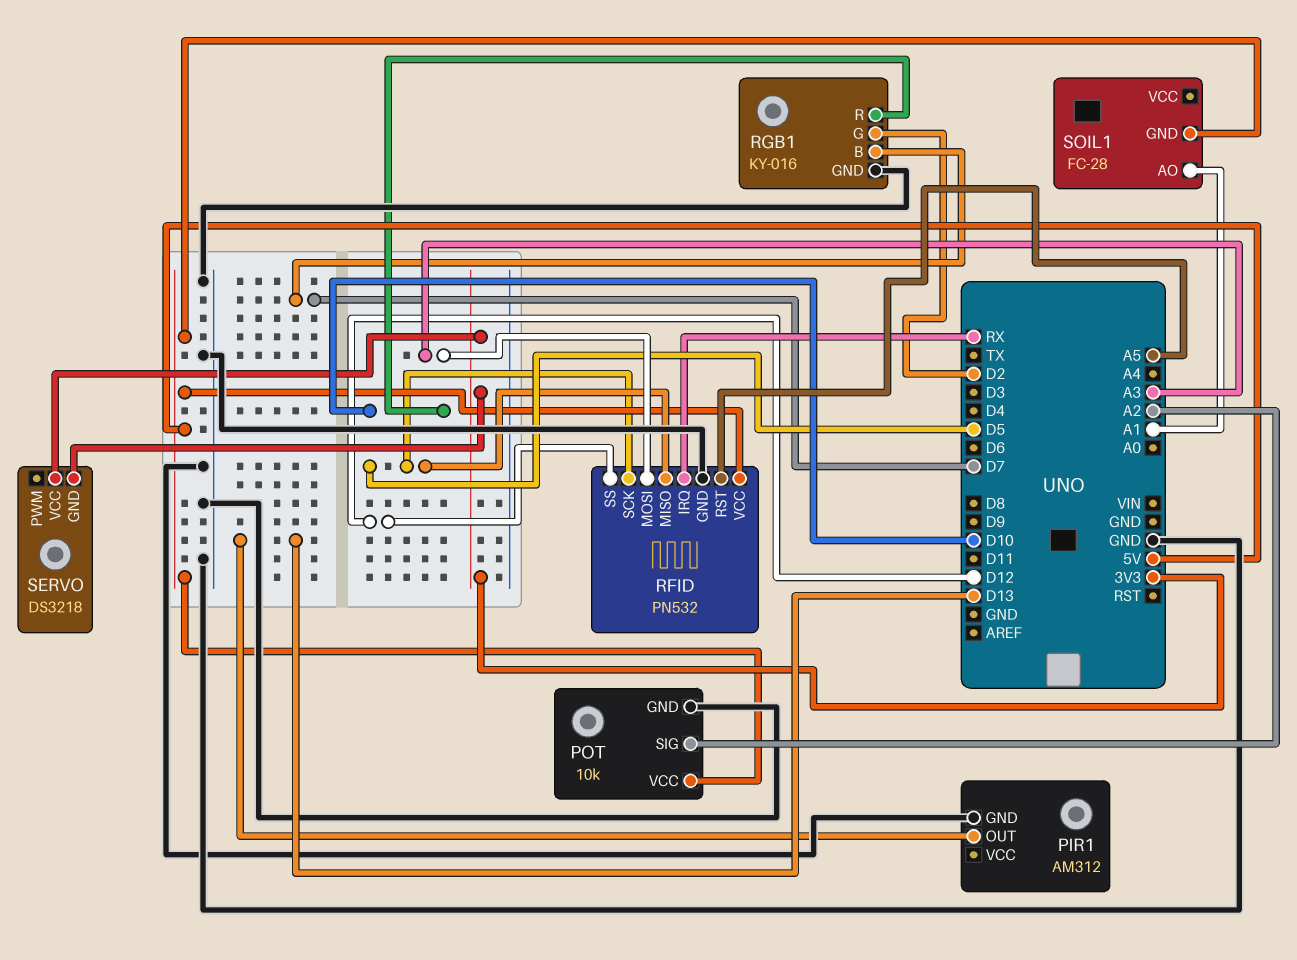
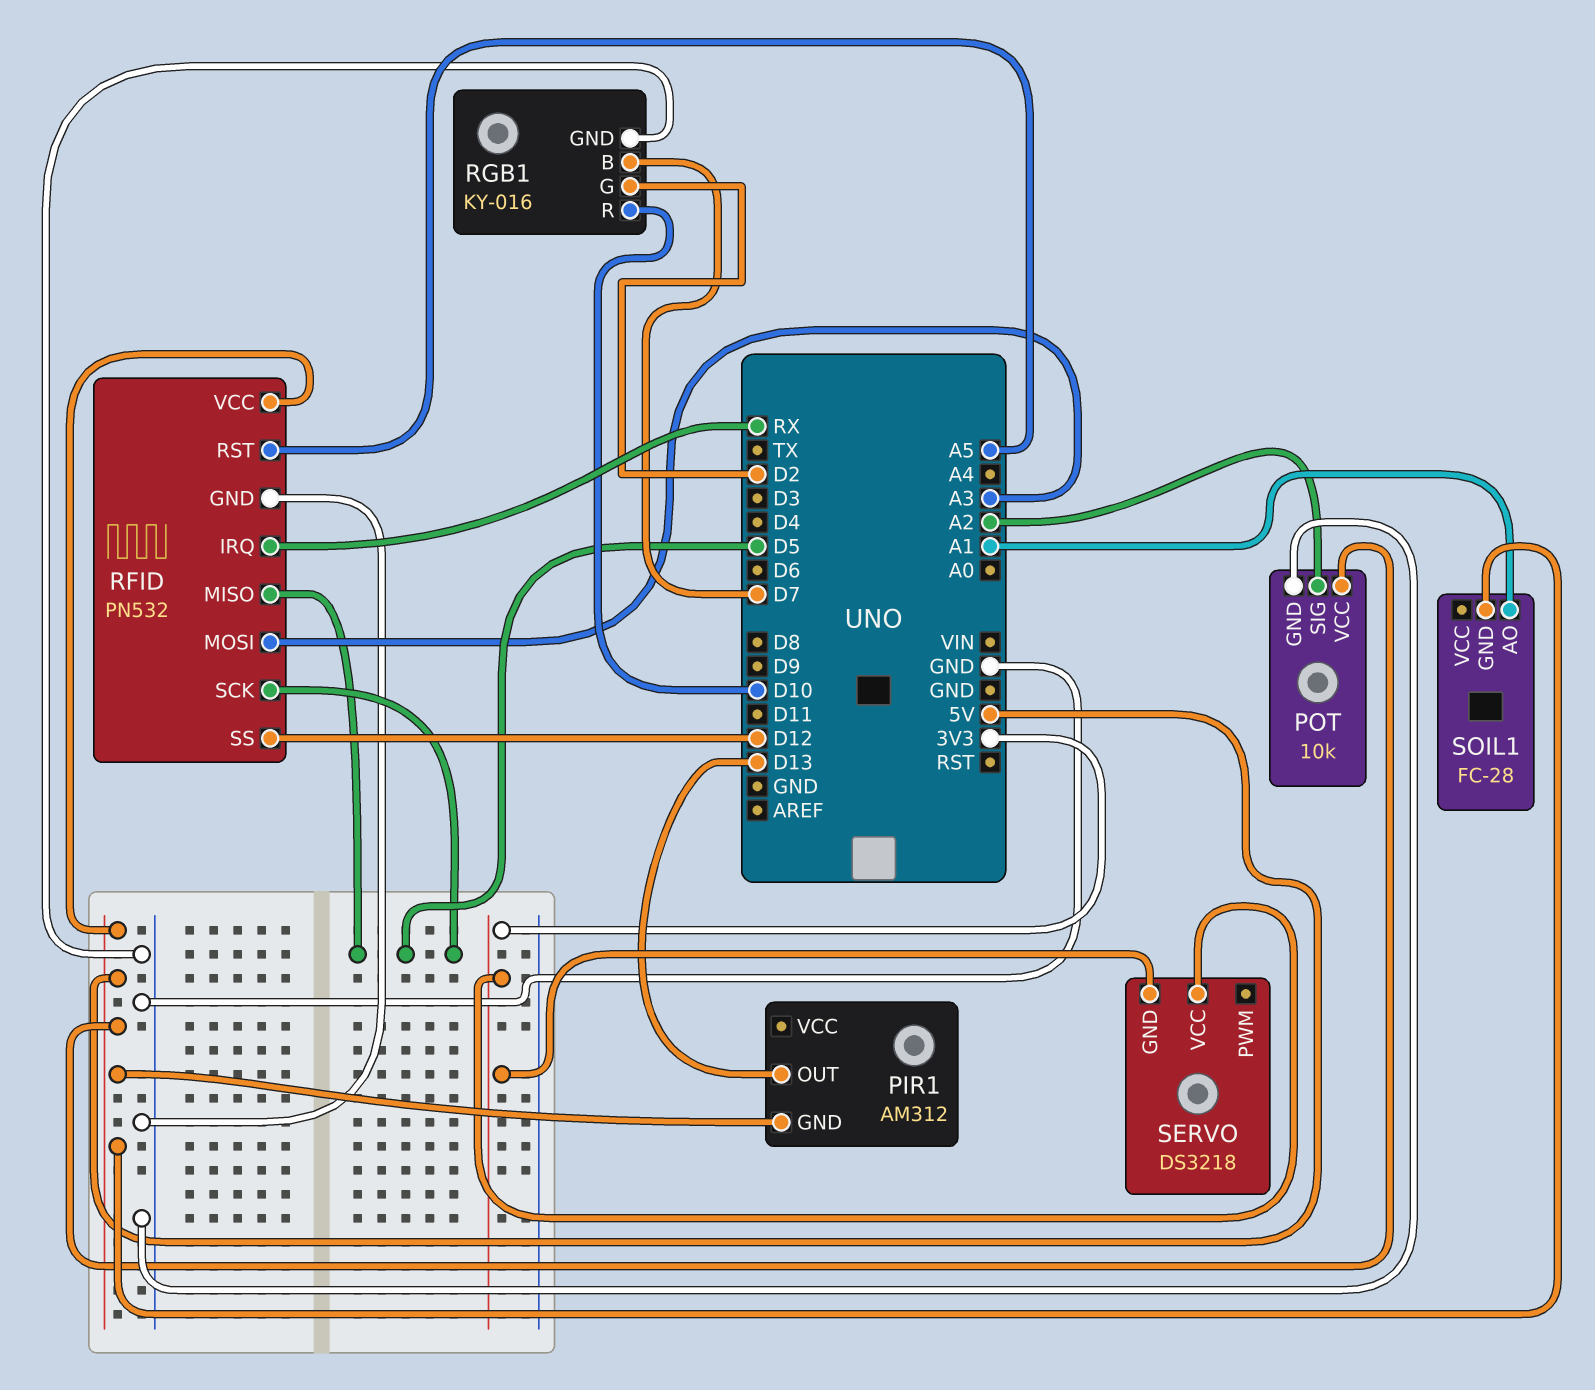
PIR1 pin GND: GND -> 5V

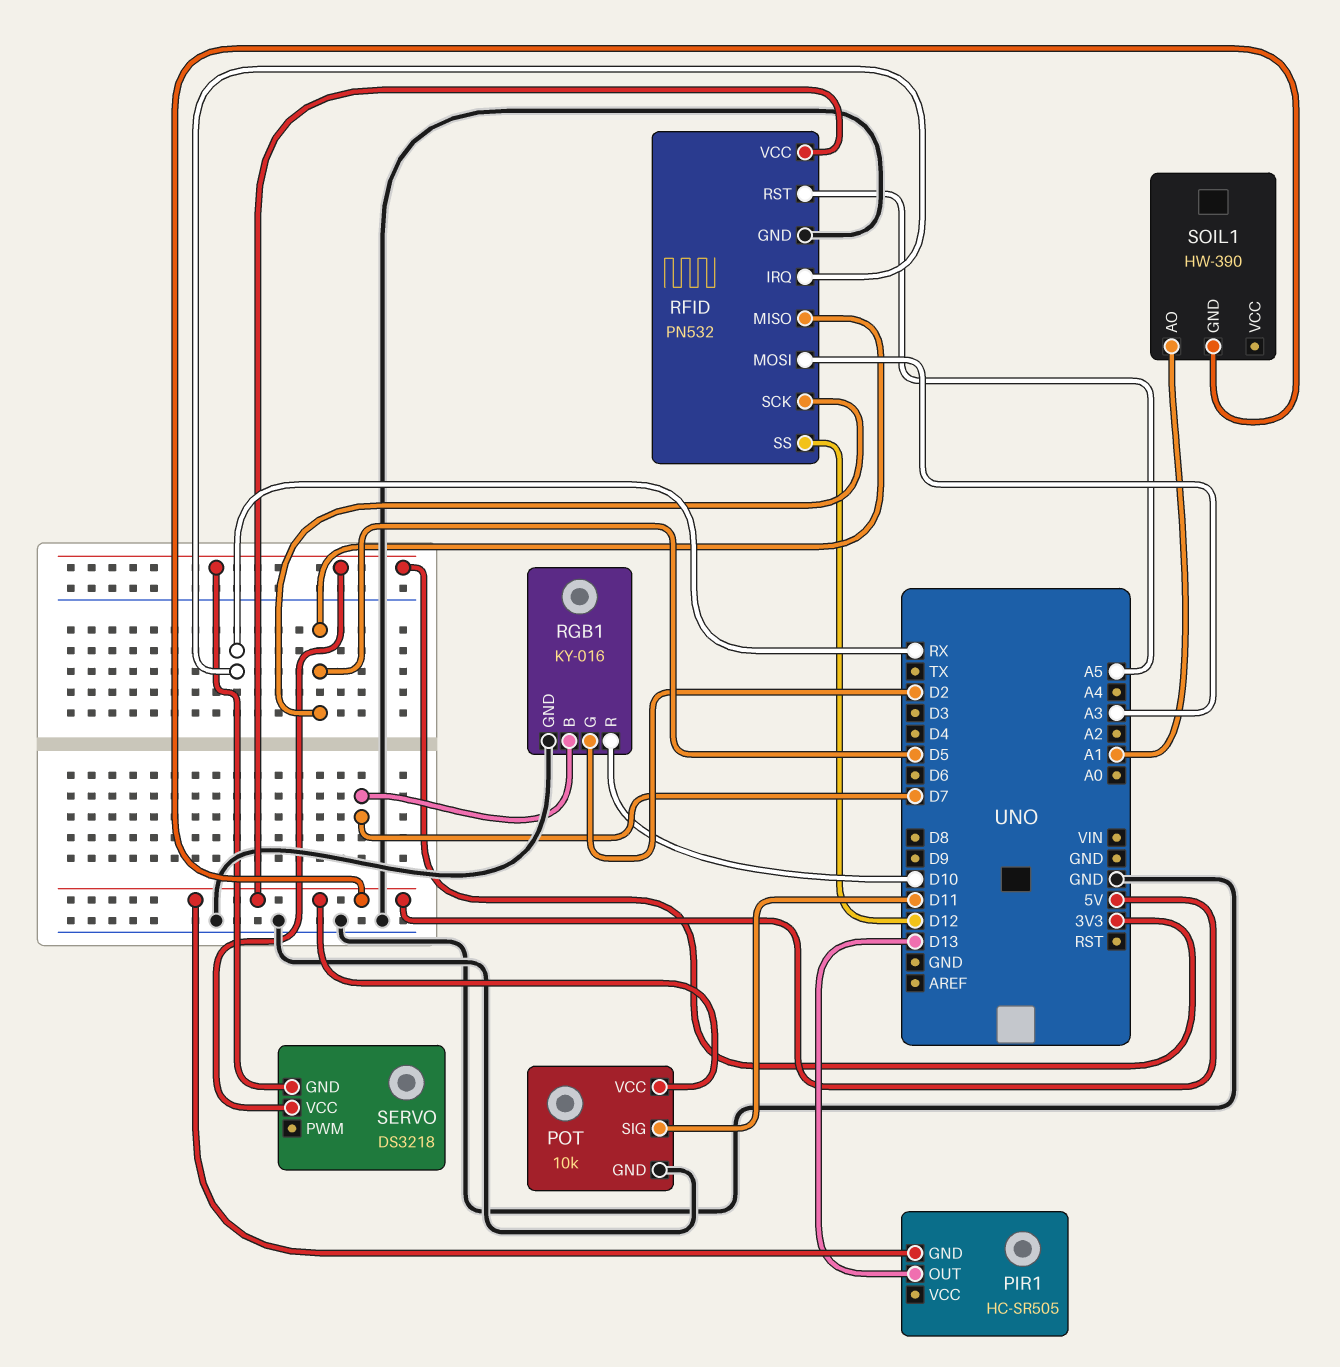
PIR1: AM312 -> HC-SR505
POT pin SIG: A2 -> D11
SOIL1: FC-28 -> HW-390

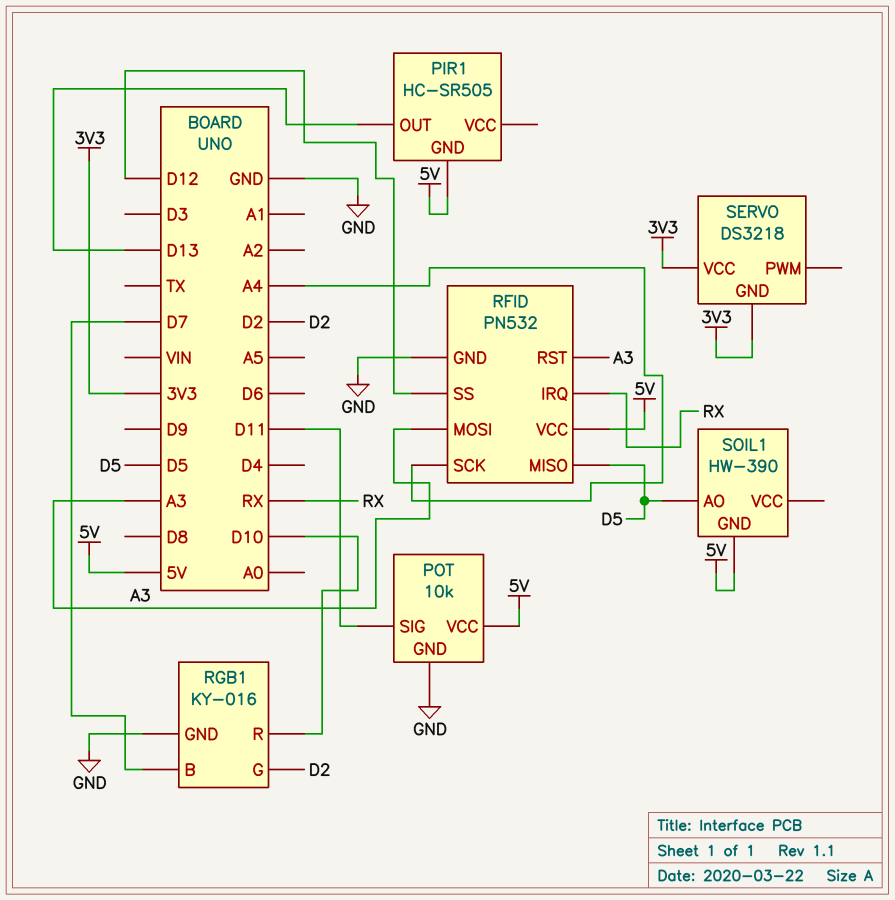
RFID pin RST: A5 -> A3
RFID pin SCK: D5 -> A4
SOIL1 pin AO: A1 -> D5

